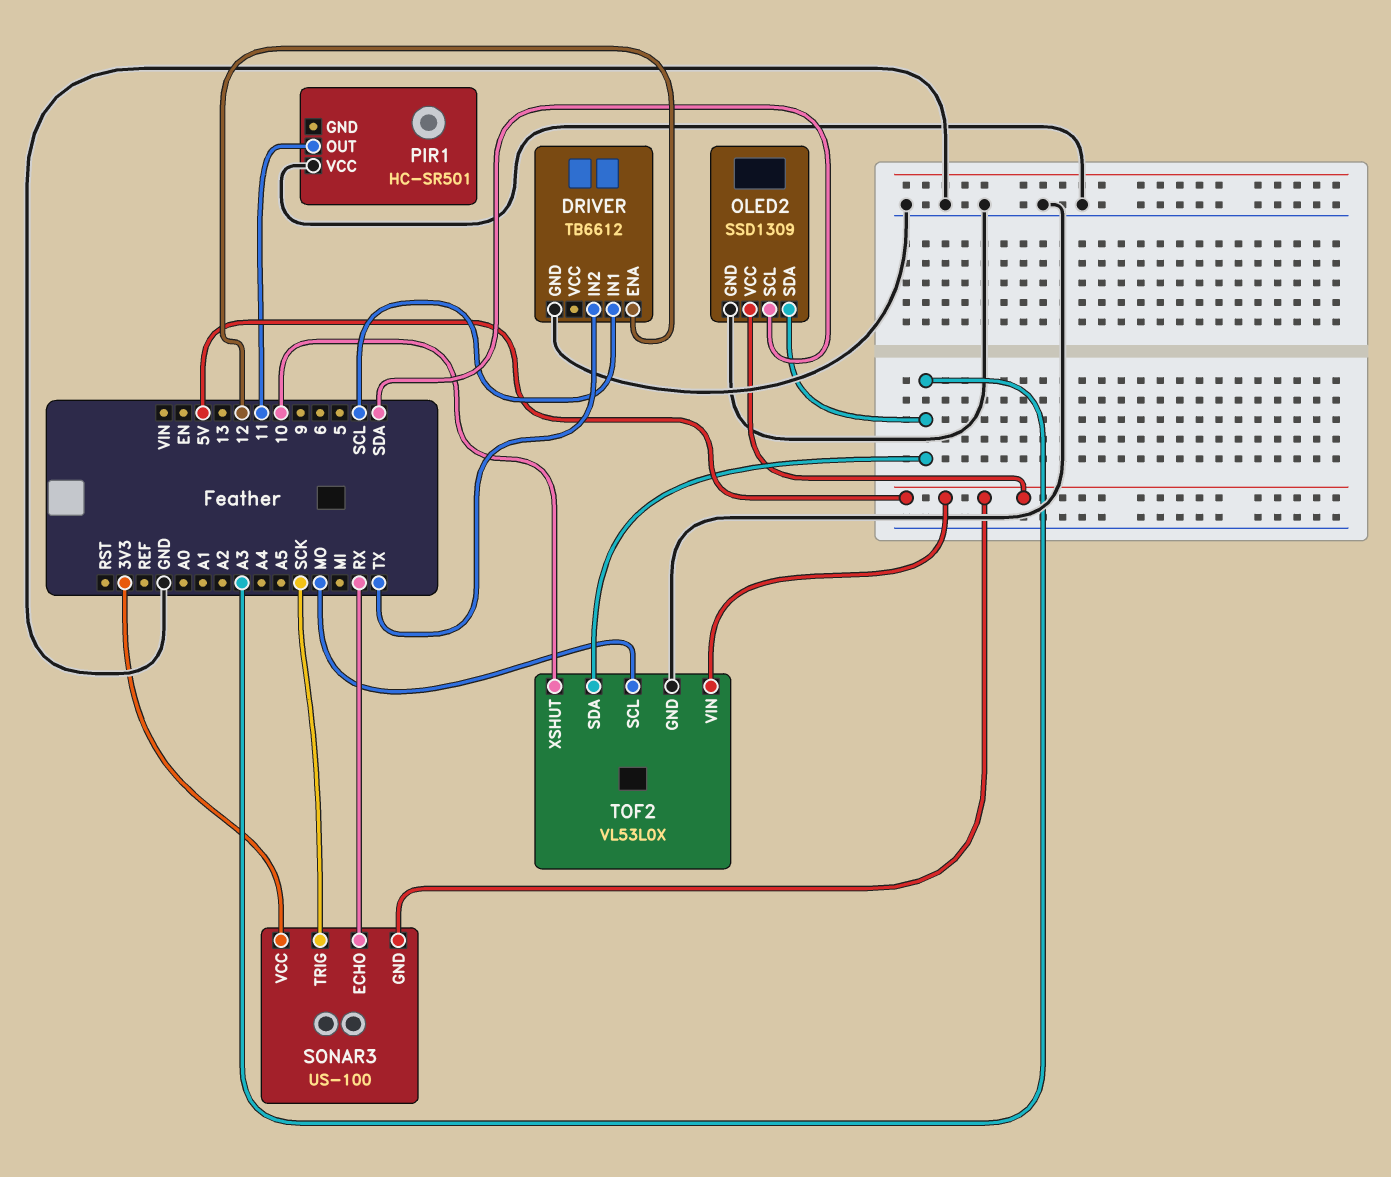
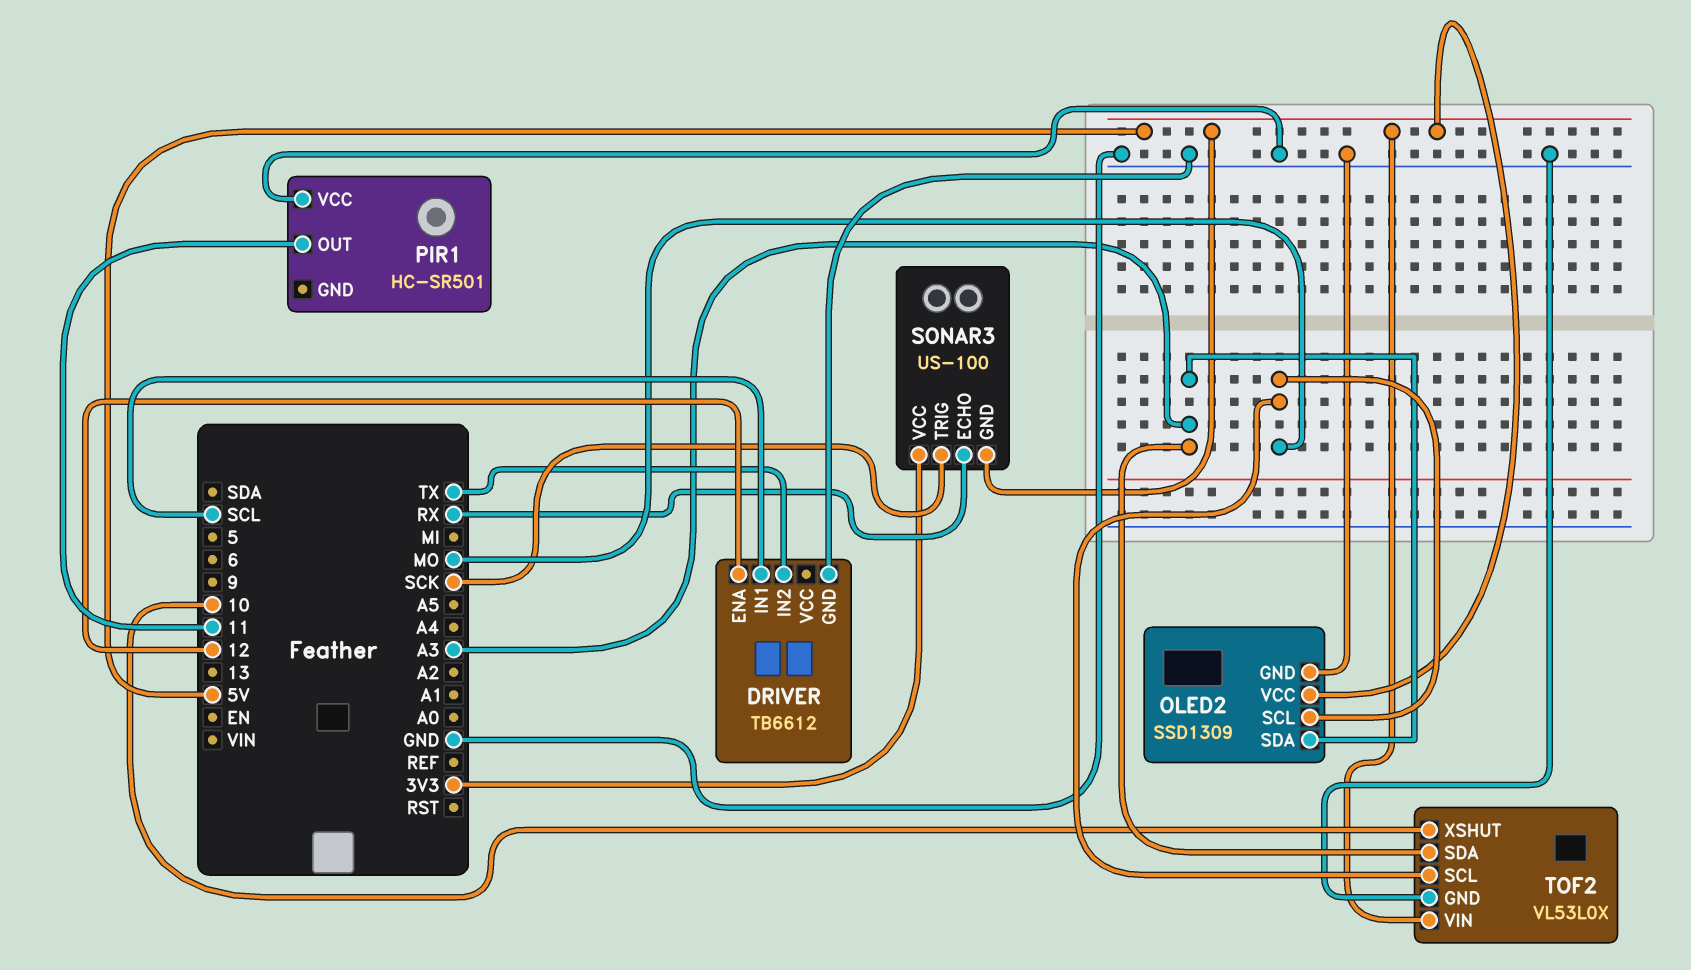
OLED2 pin SCL: SDA -> MO

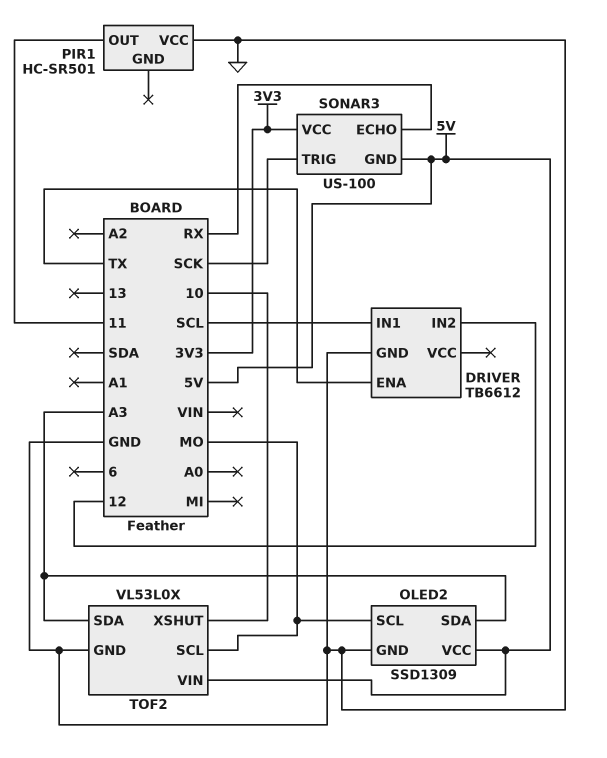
DRIVER pin ENA: 12 -> TX
DRIVER pin IN2: TX -> 12

